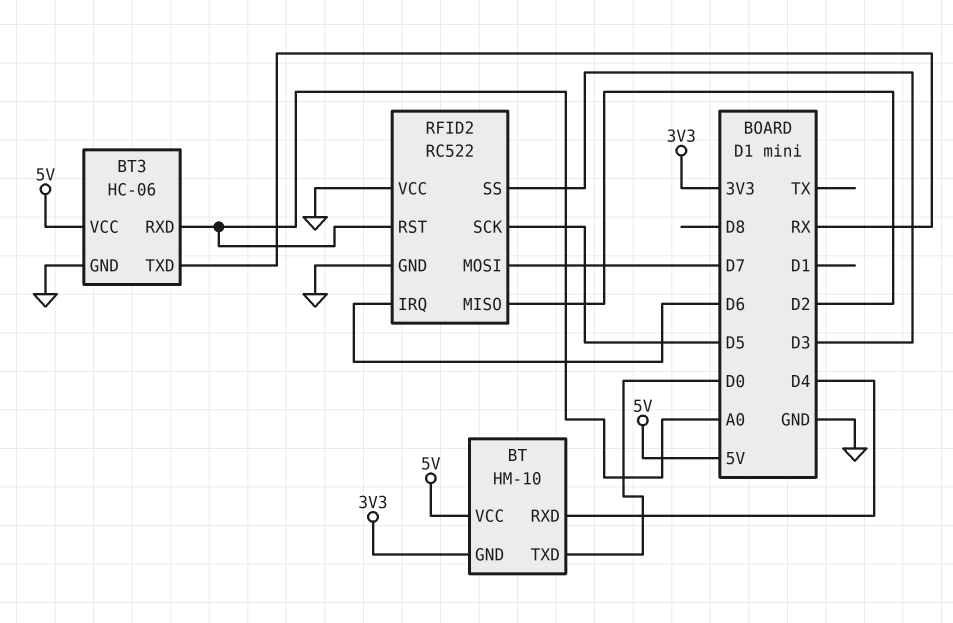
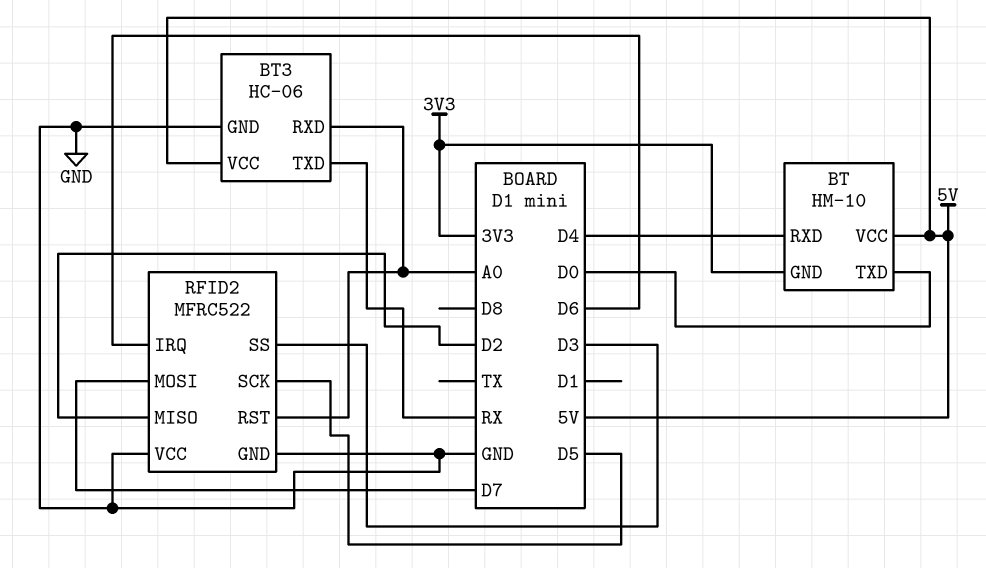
RFID2: RC522 -> MFRC522

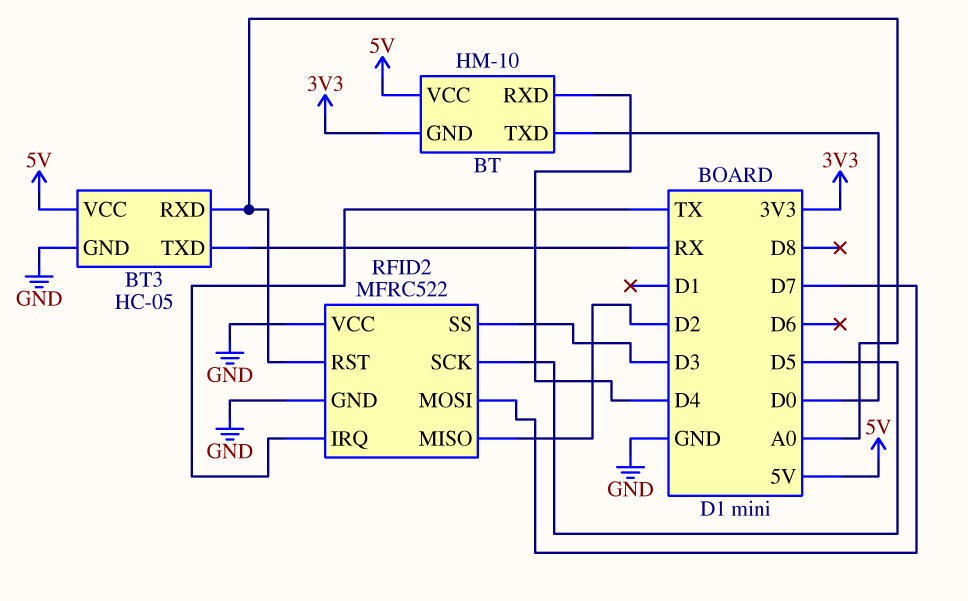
BT3: HC-06 -> HC-05
RFID2 pin IRQ: D6 -> TX

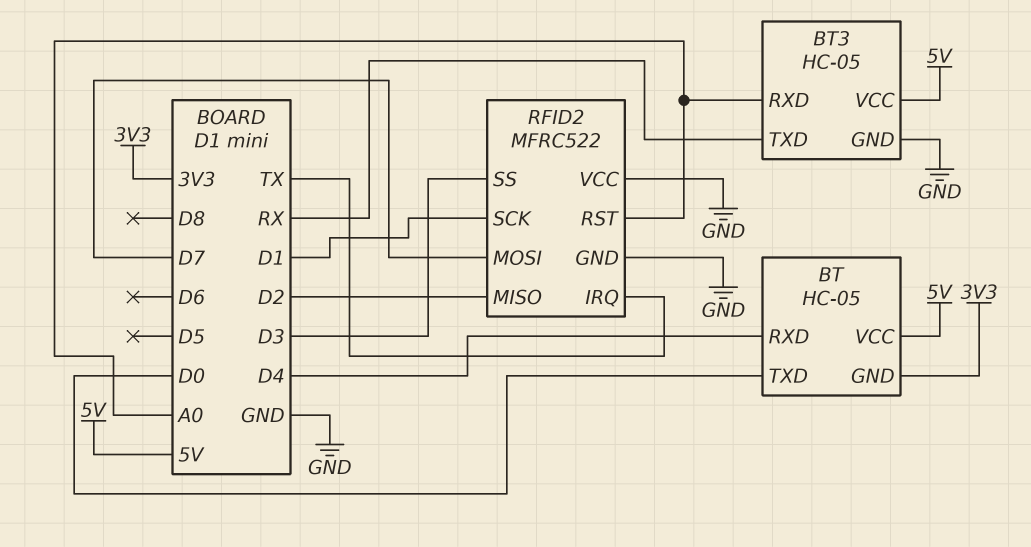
BT: HM-10 -> HC-05
RFID2 pin SCK: D5 -> D1

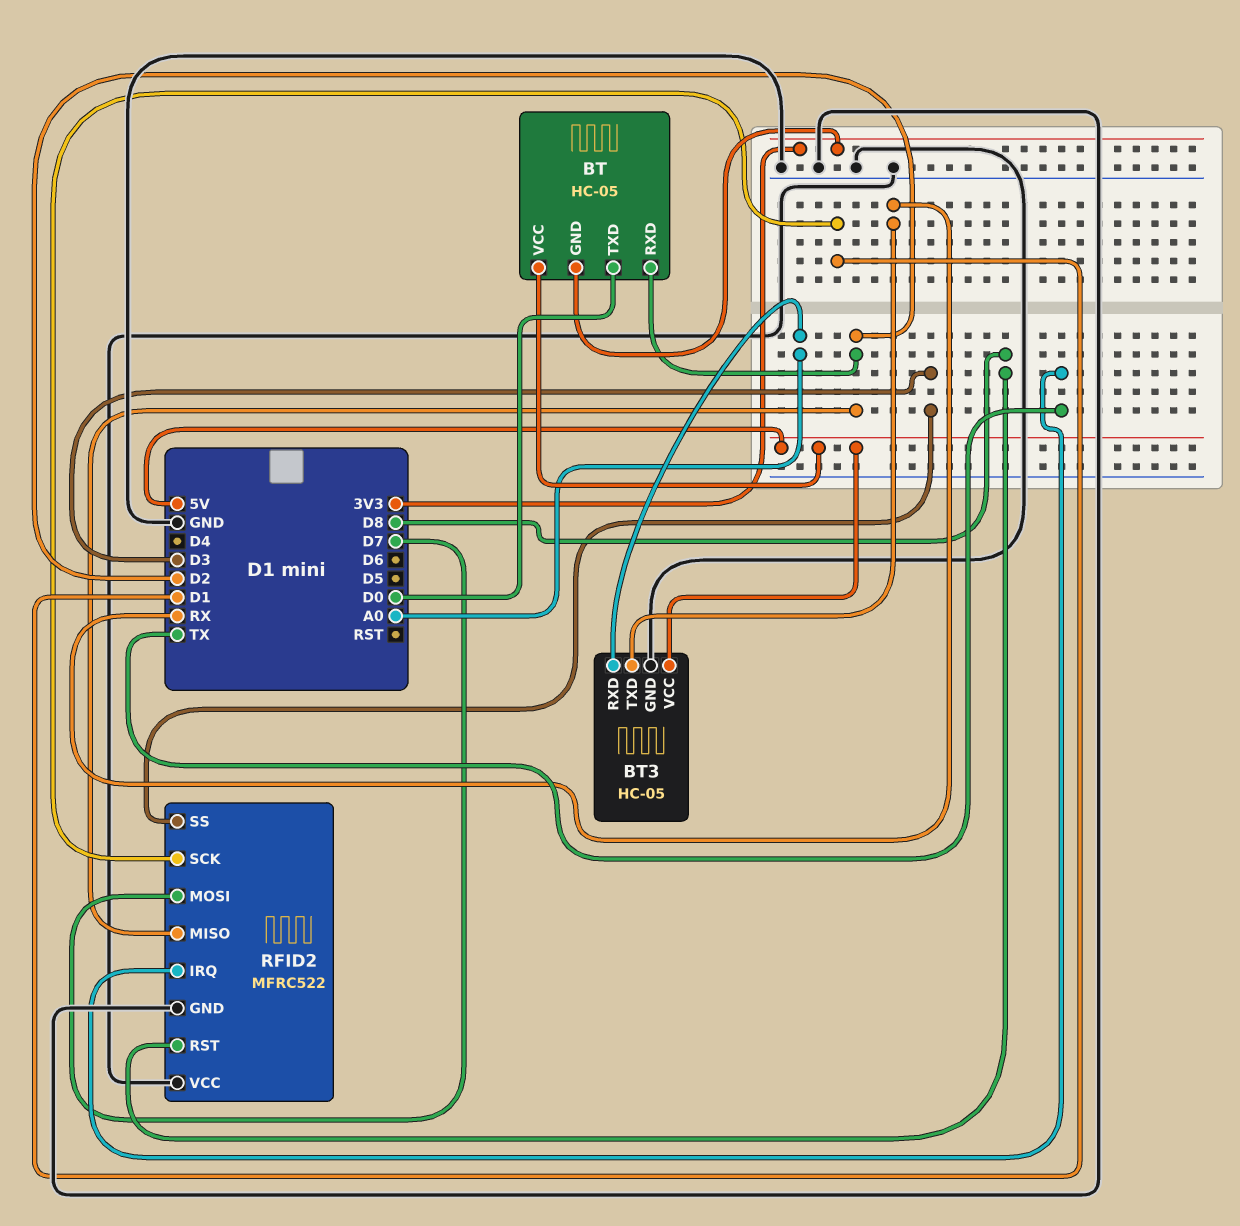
BT pin RXD: D4 -> D2
RFID2 pin RST: A0 -> D8

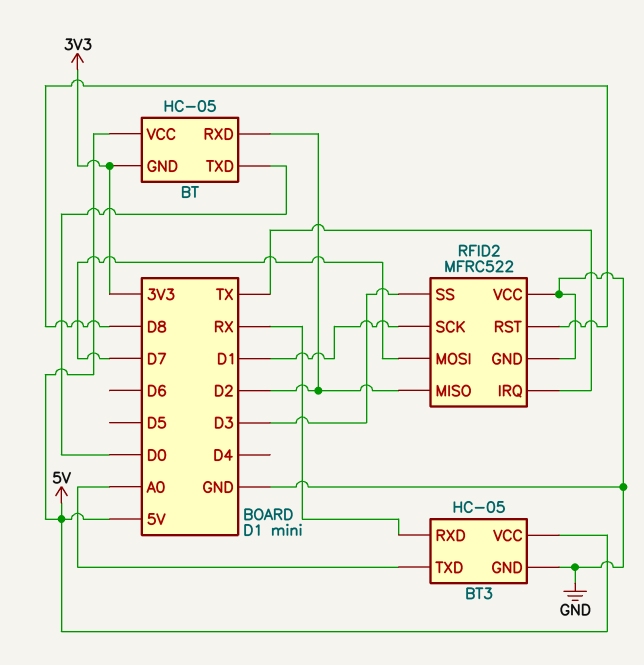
BT3 pin RXD: A0 -> RX
BT3 pin TXD: RX -> A0

